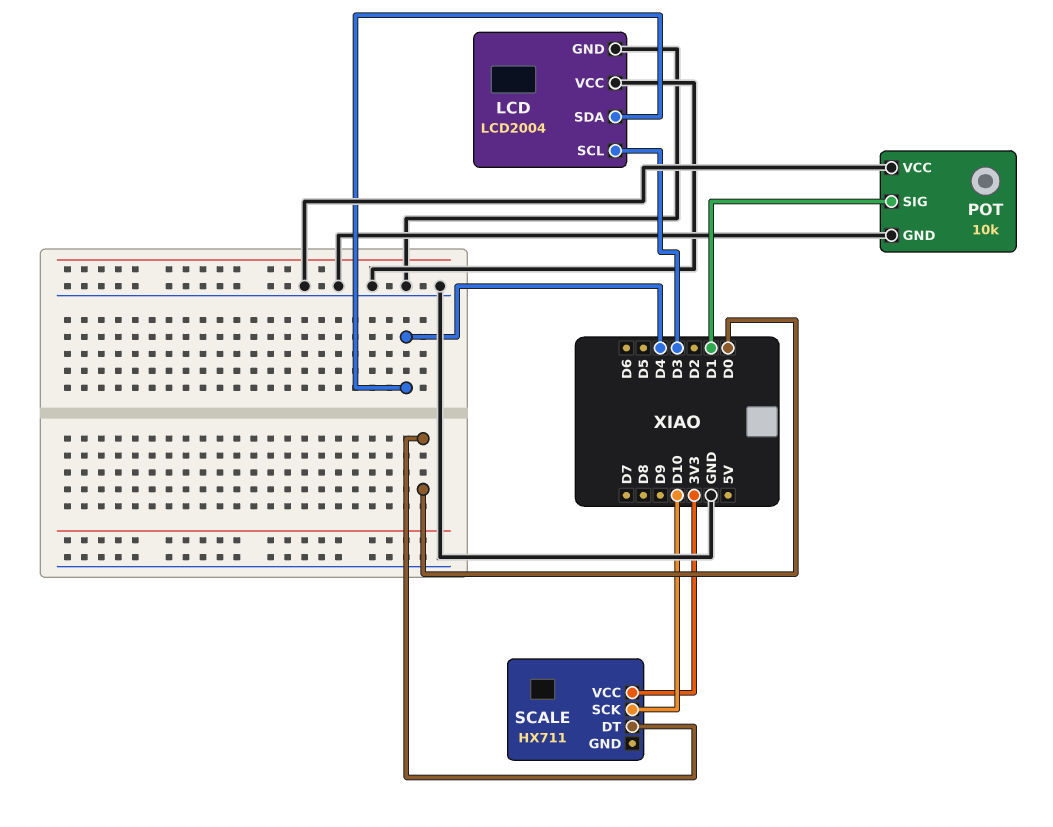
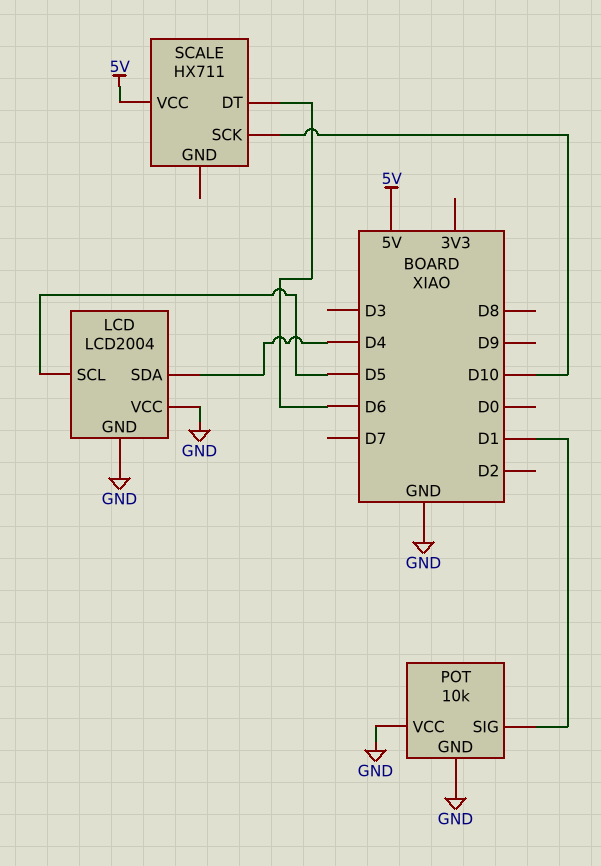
LCD pin SCL: D3 -> D5
SCALE pin DT: D0 -> D6
SCALE pin VCC: 3V3 -> 5V

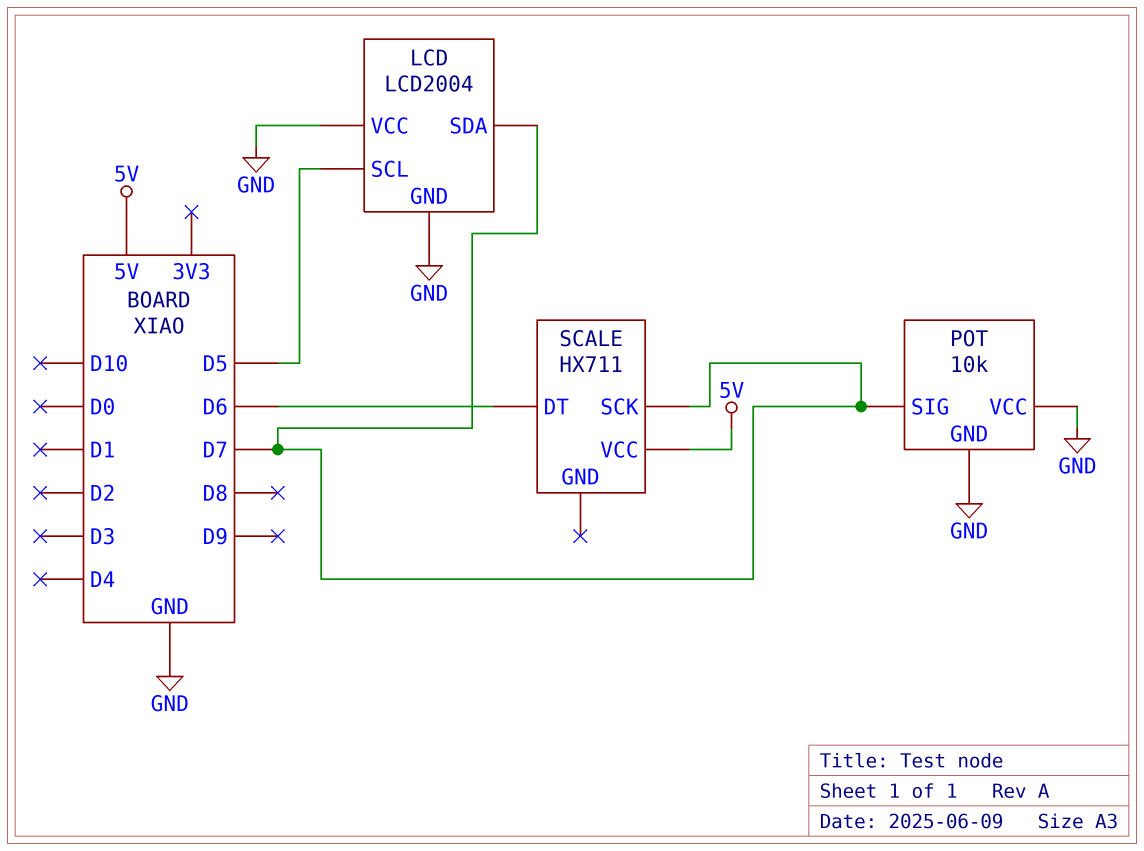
LCD pin SDA: D4 -> D7
POT pin SIG: D1 -> D7
SCALE pin SCK: D10 -> D7

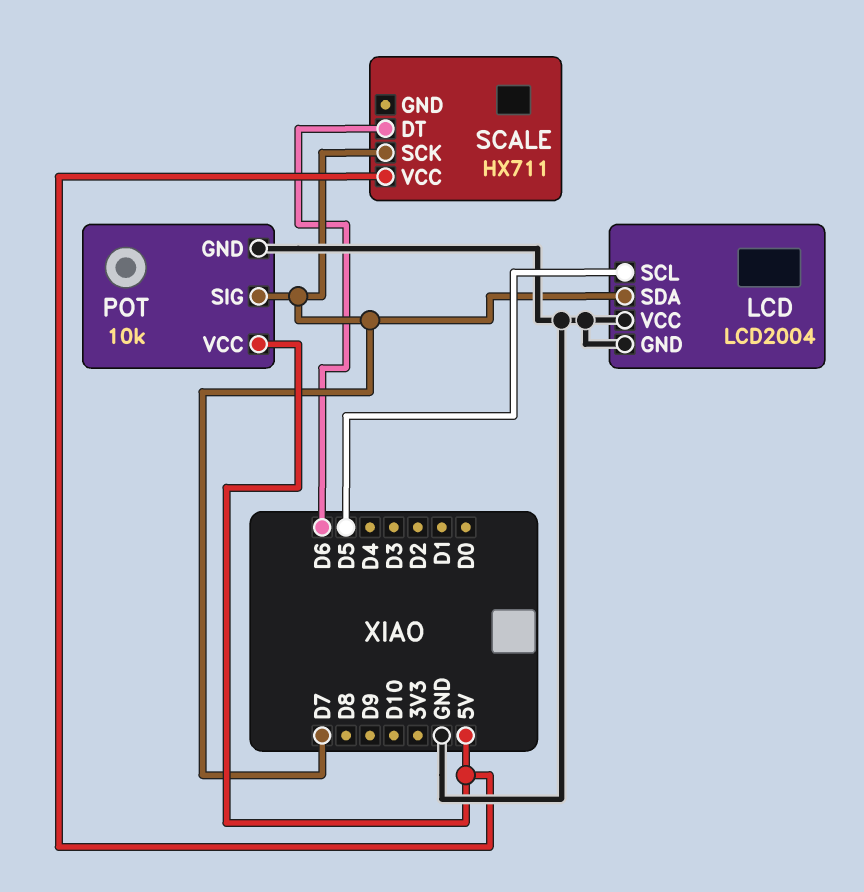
POT pin VCC: GND -> 5V

